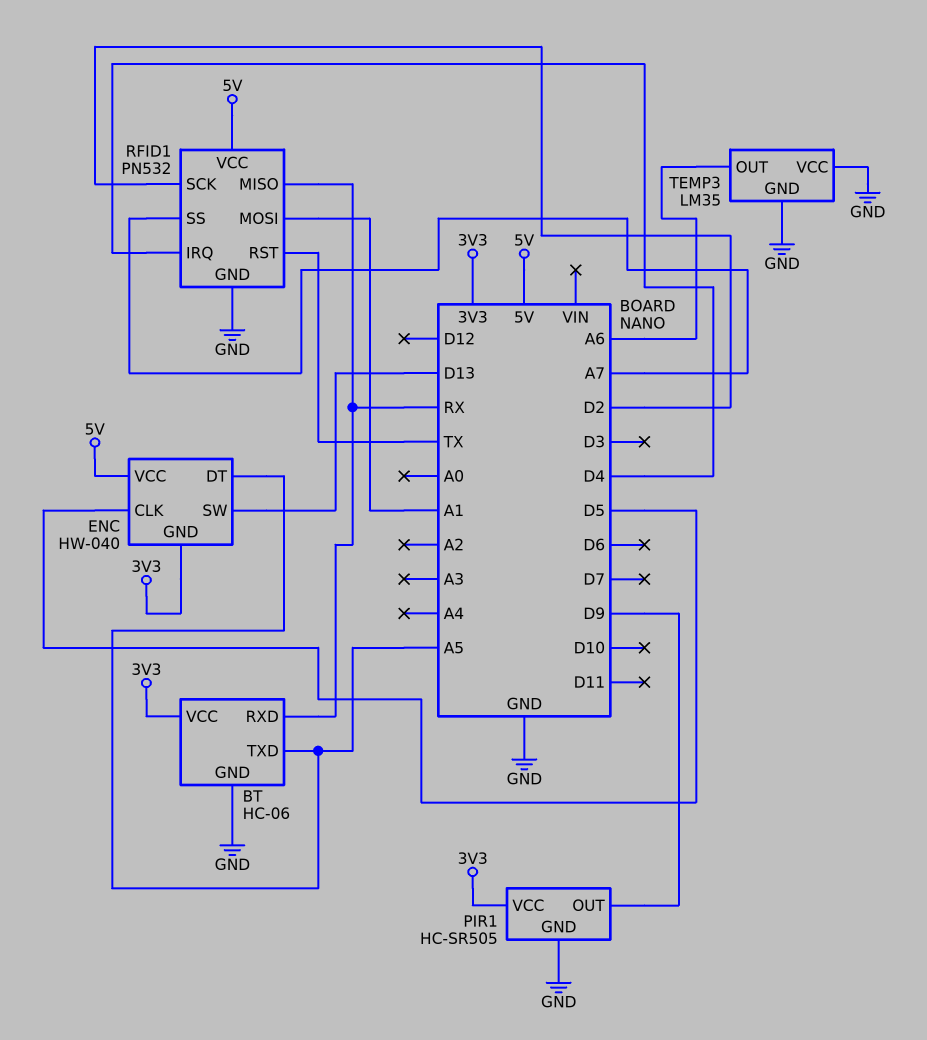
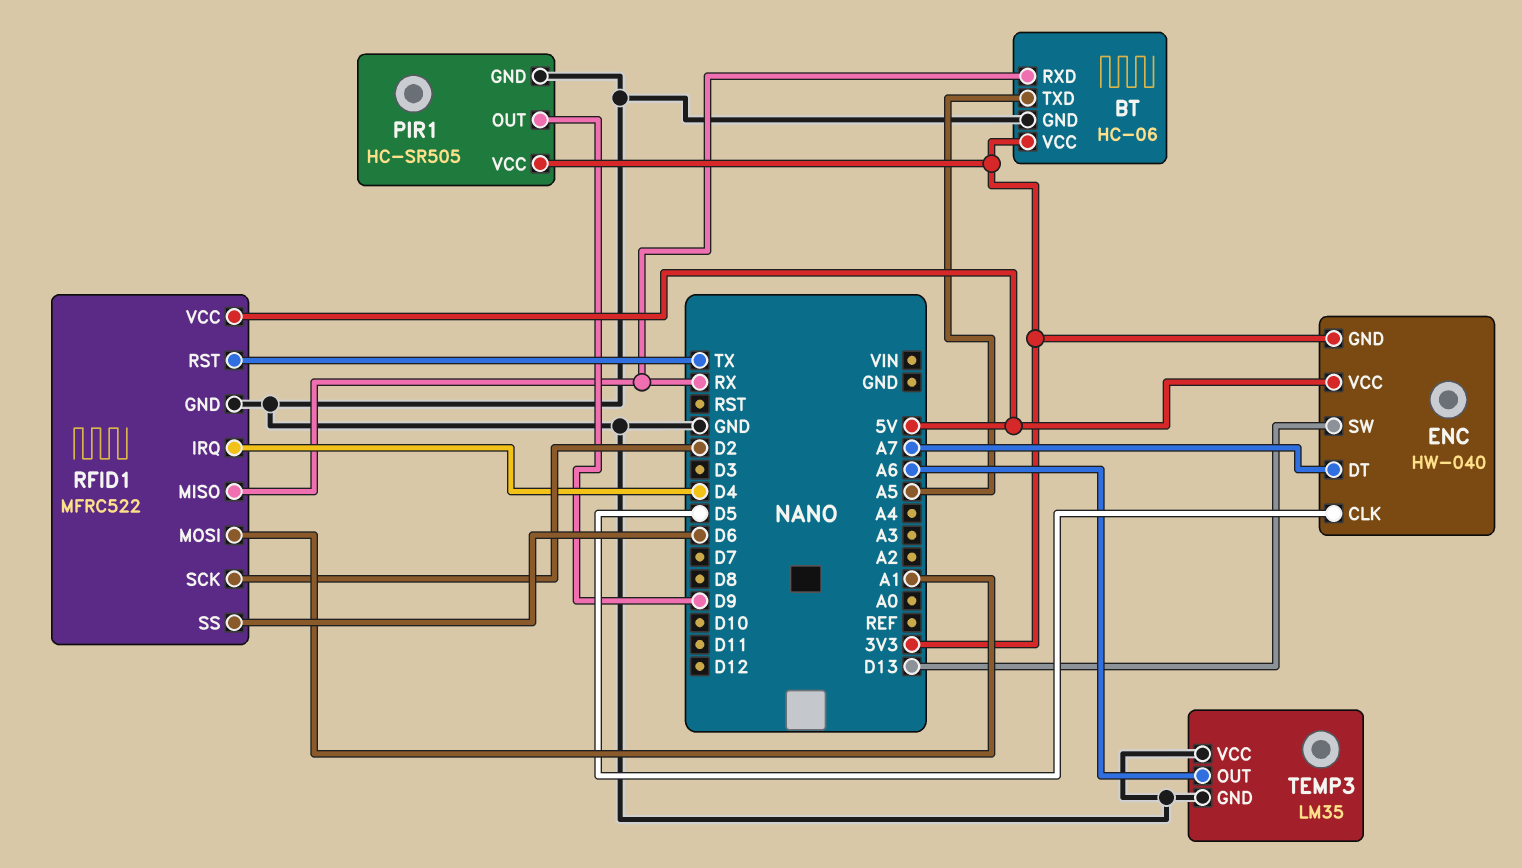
ENC pin DT: A5 -> A7
RFID1: PN532 -> MFRC522
RFID1 pin SS: A7 -> D6

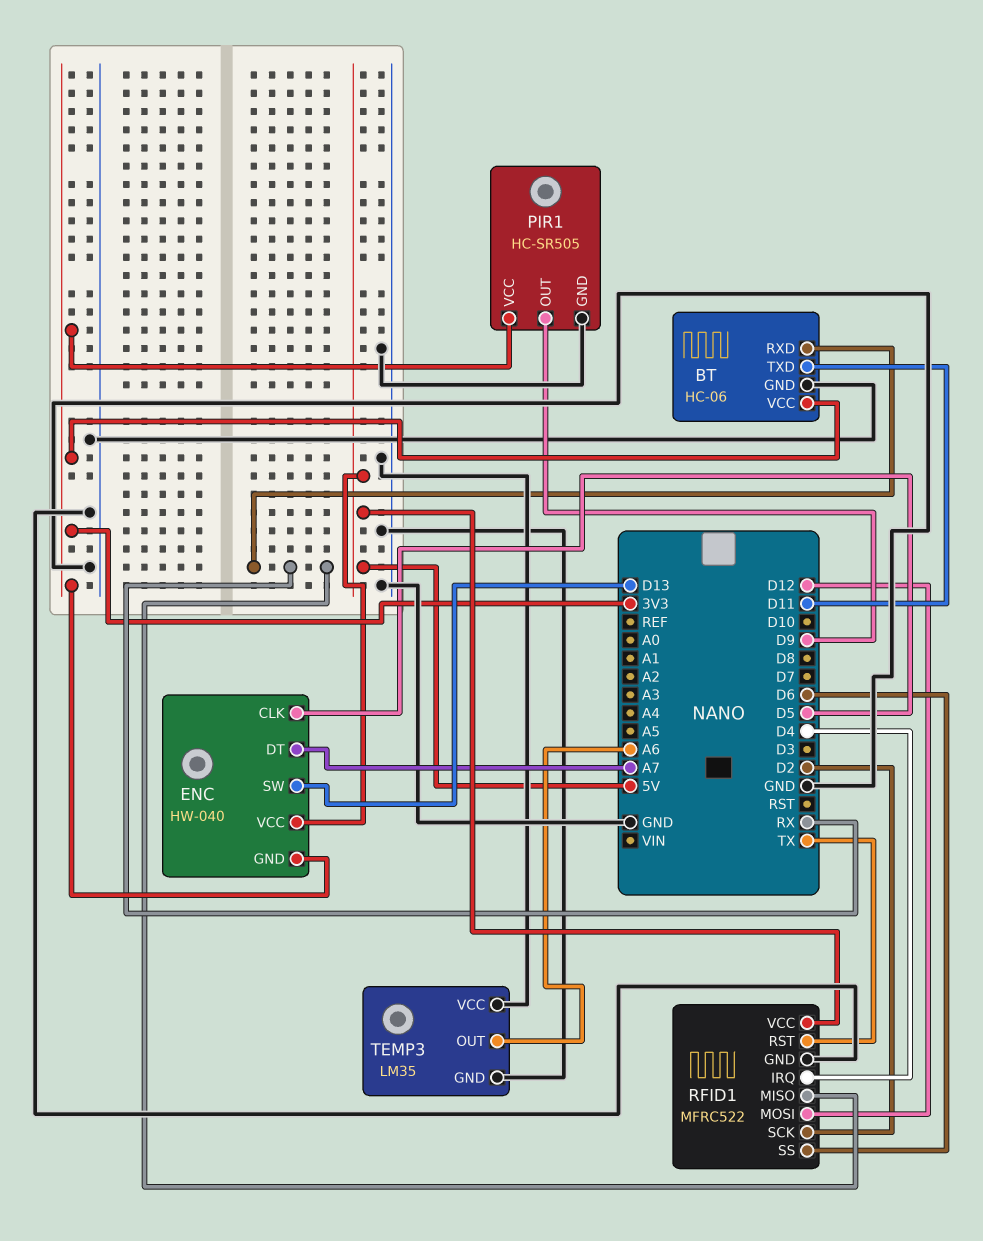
BT pin TXD: A5 -> D11
RFID1 pin MOSI: A1 -> D12

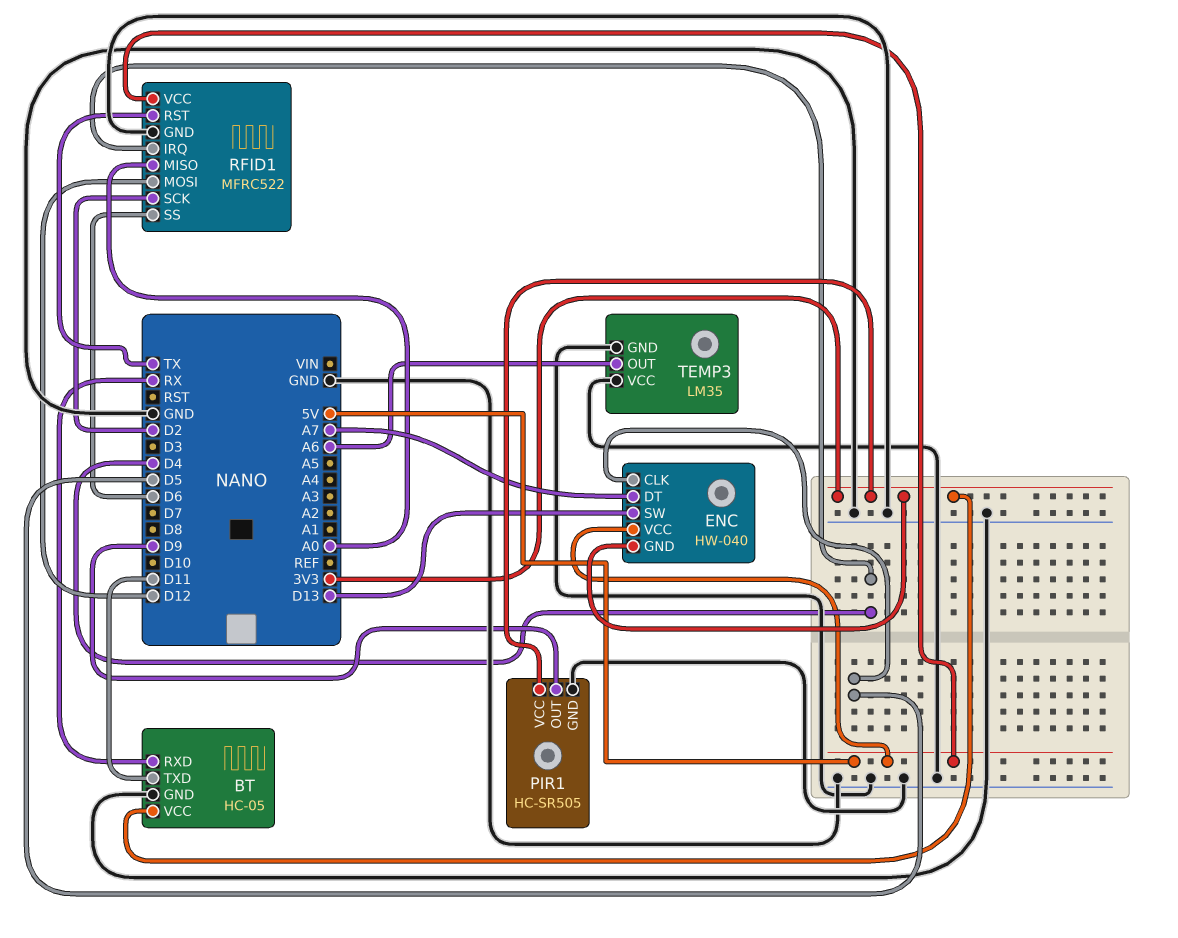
BT: HC-06 -> HC-05
RFID1 pin MISO: RX -> A0

